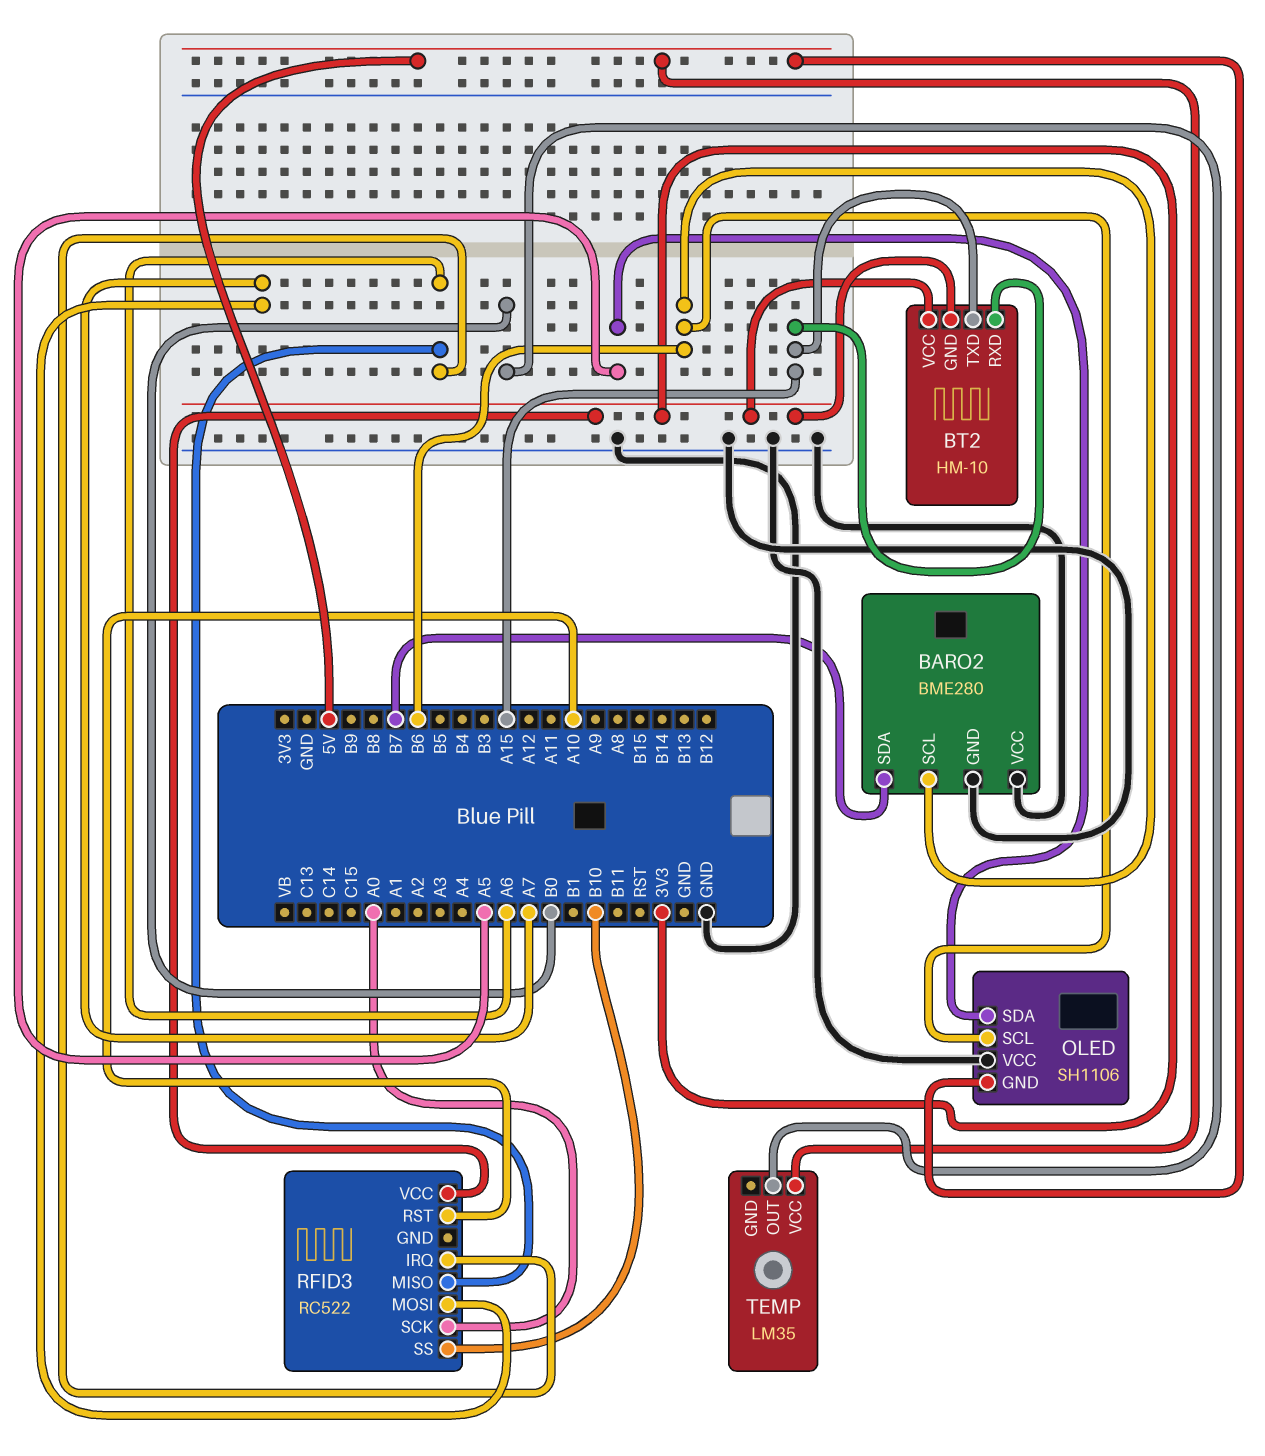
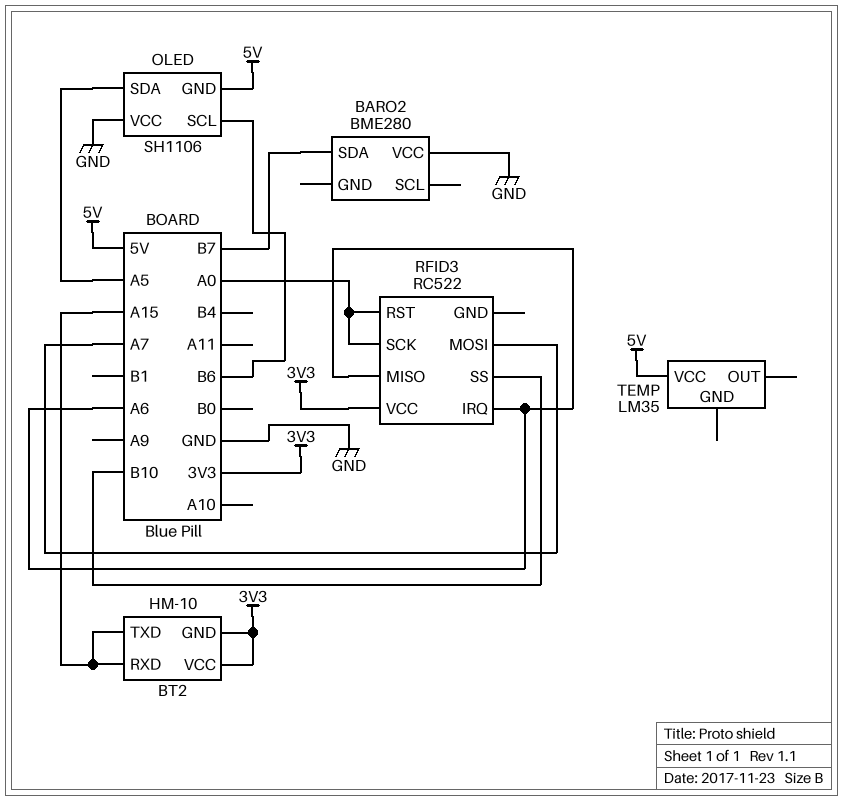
BARO2 pin GND: GND -> none
BARO2 pin SCL: B6 -> none
RFID3 pin RST: A10 -> A0
TEMP pin OUT: B0 -> none

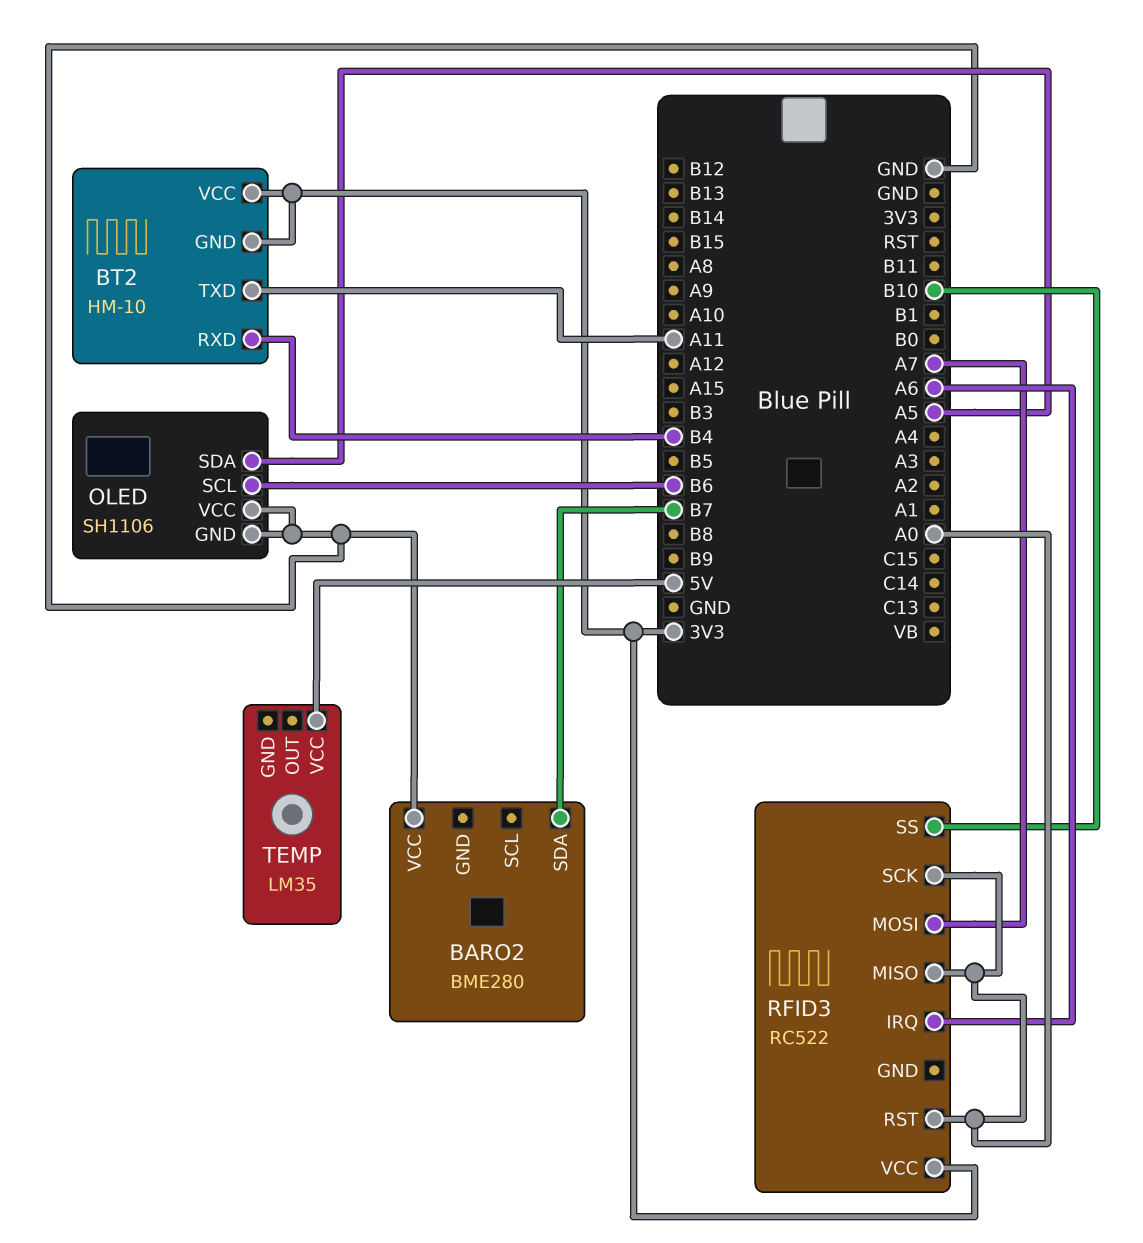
BT2 pin RXD: A15 -> B4
BT2 pin TXD: A15 -> A11
OLED pin GND: 5V -> GND
RFID3 pin MISO: A6 -> A0

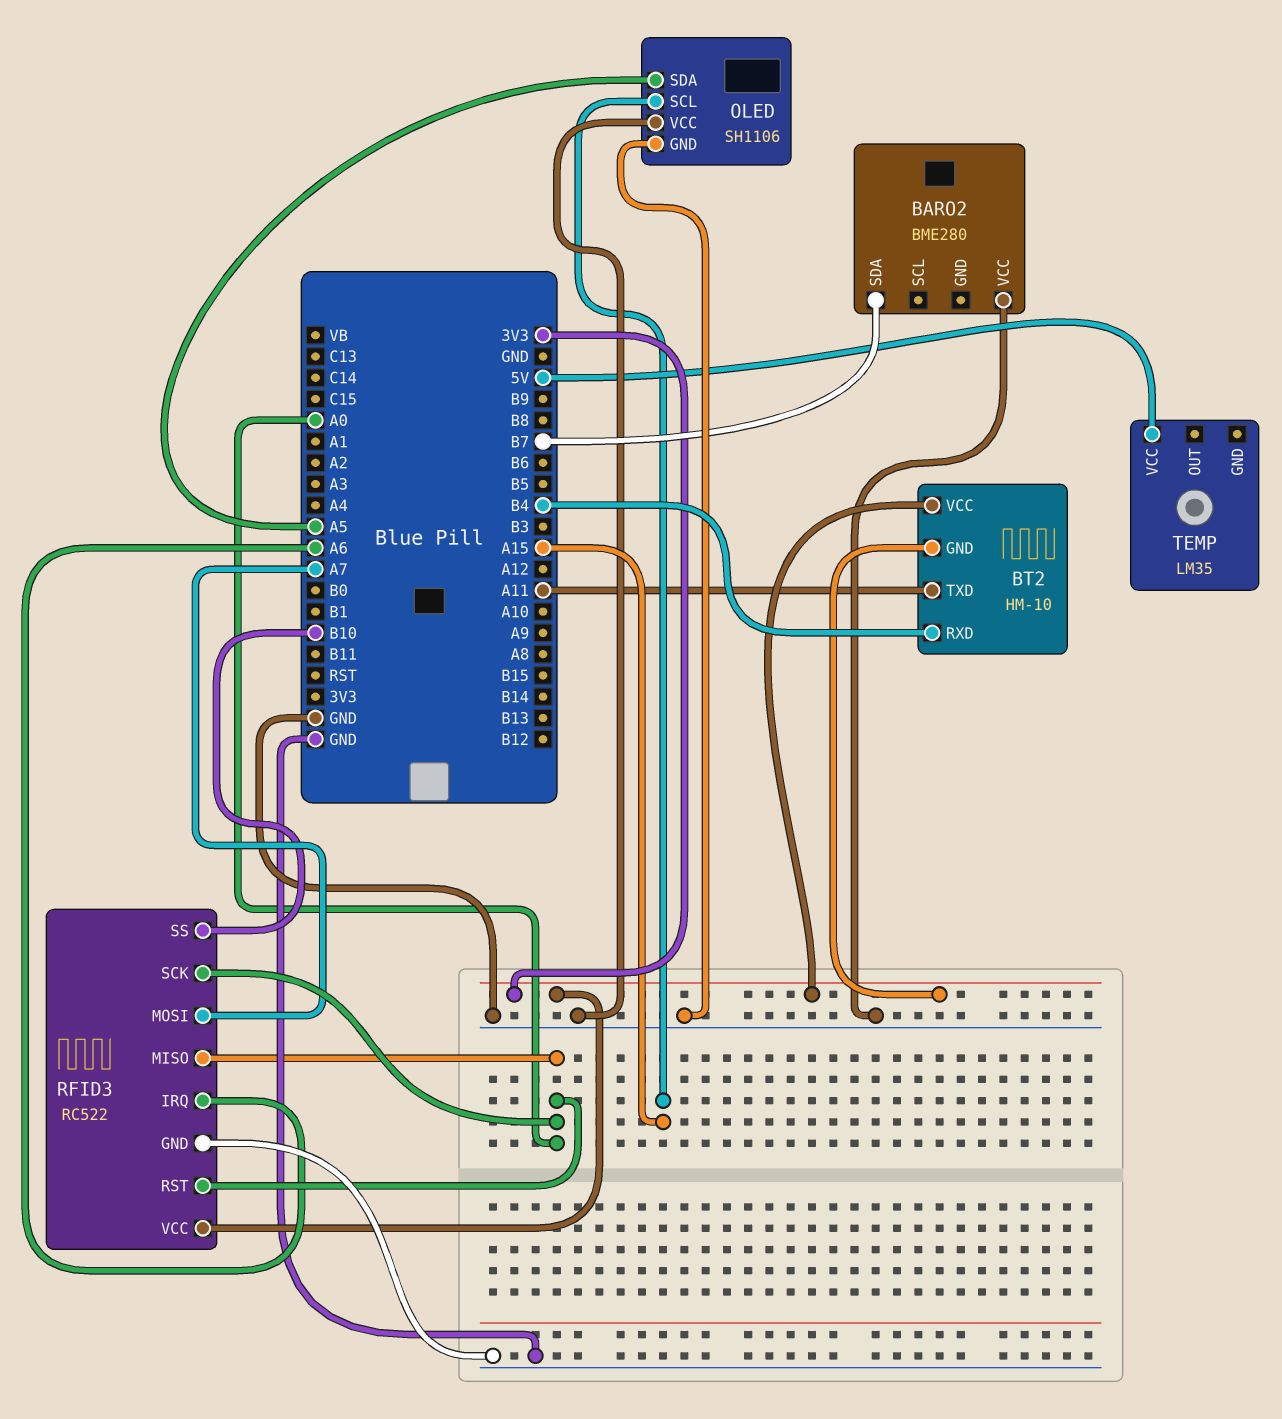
OLED pin SCL: B6 -> A15
RFID3 pin GND: none -> GND

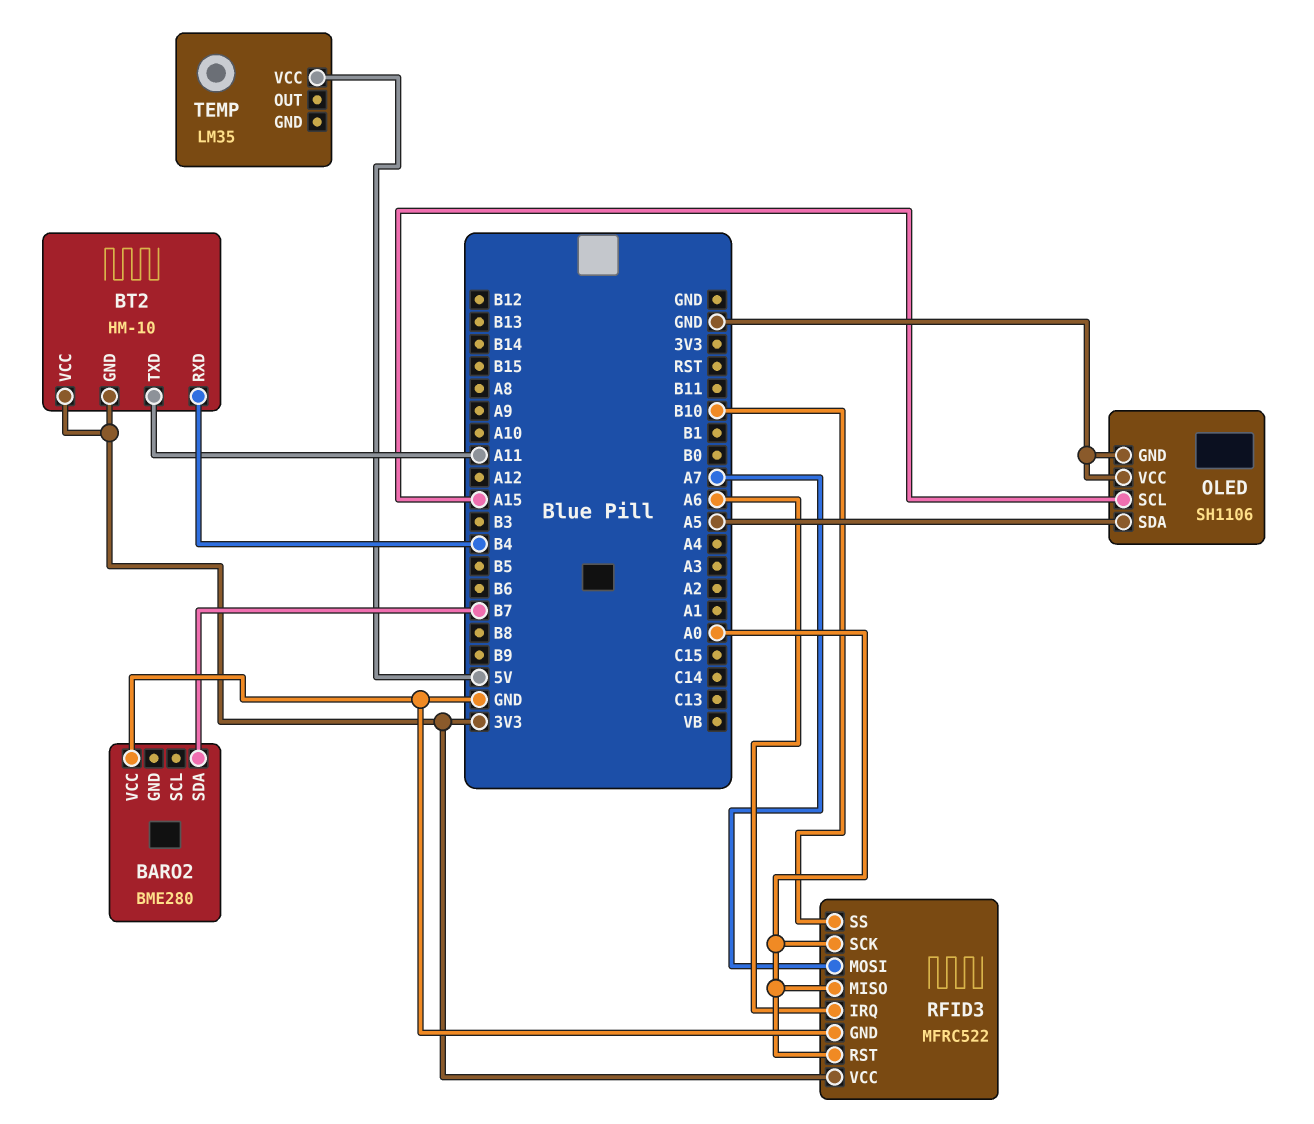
RFID3: RC522 -> MFRC522

